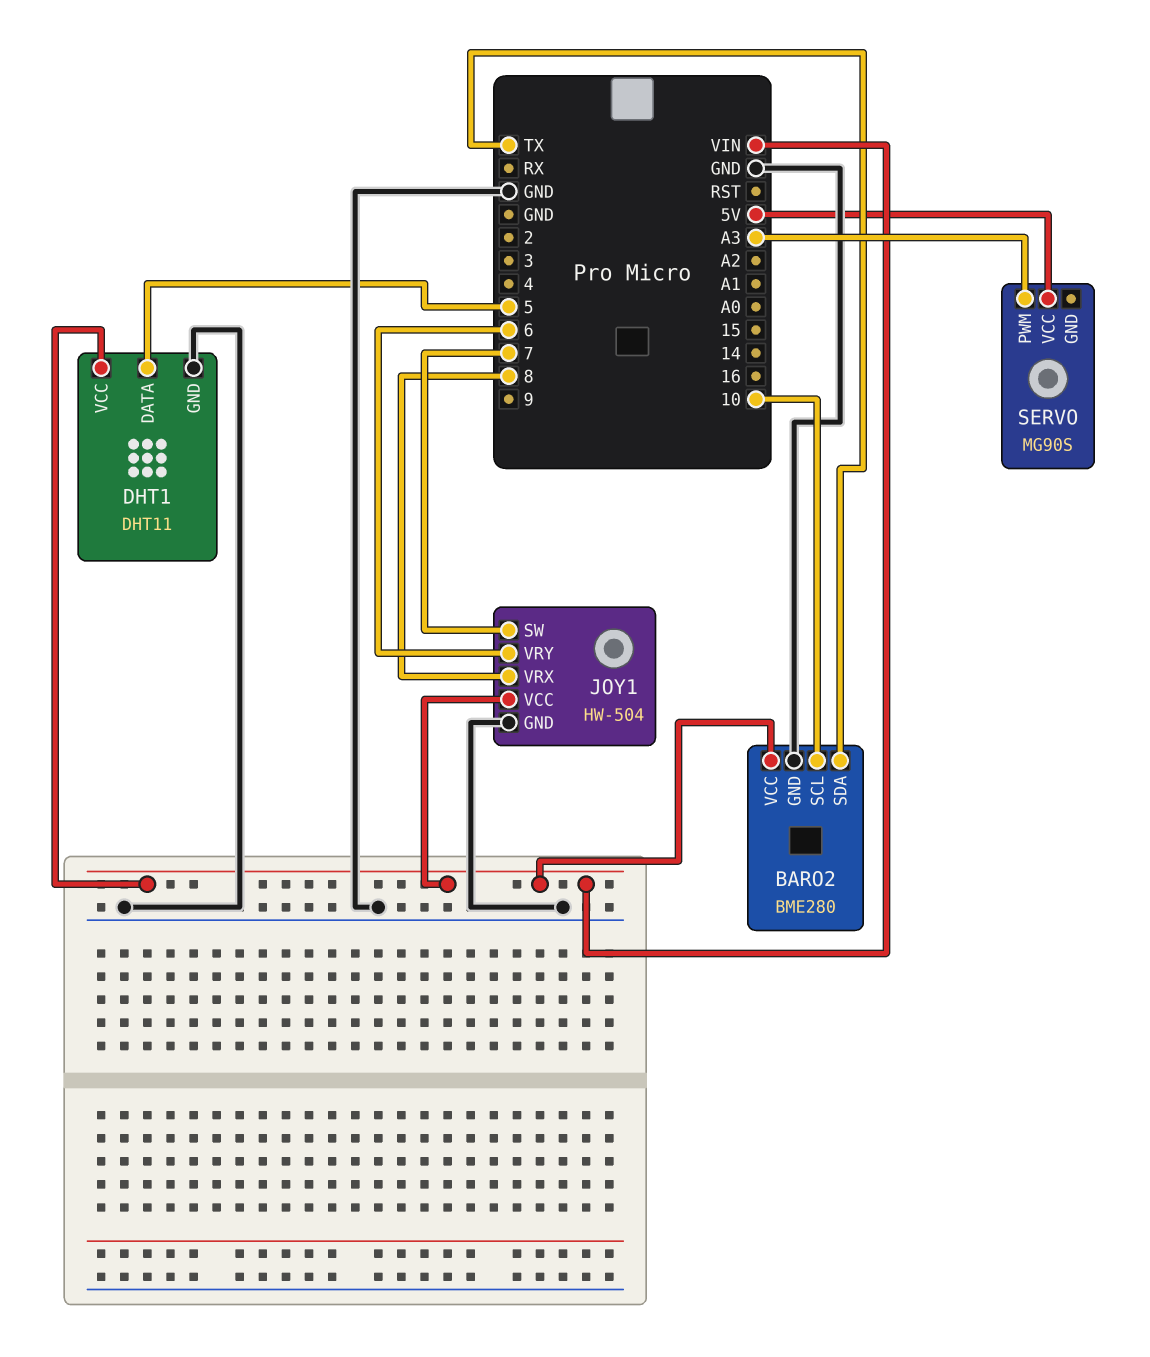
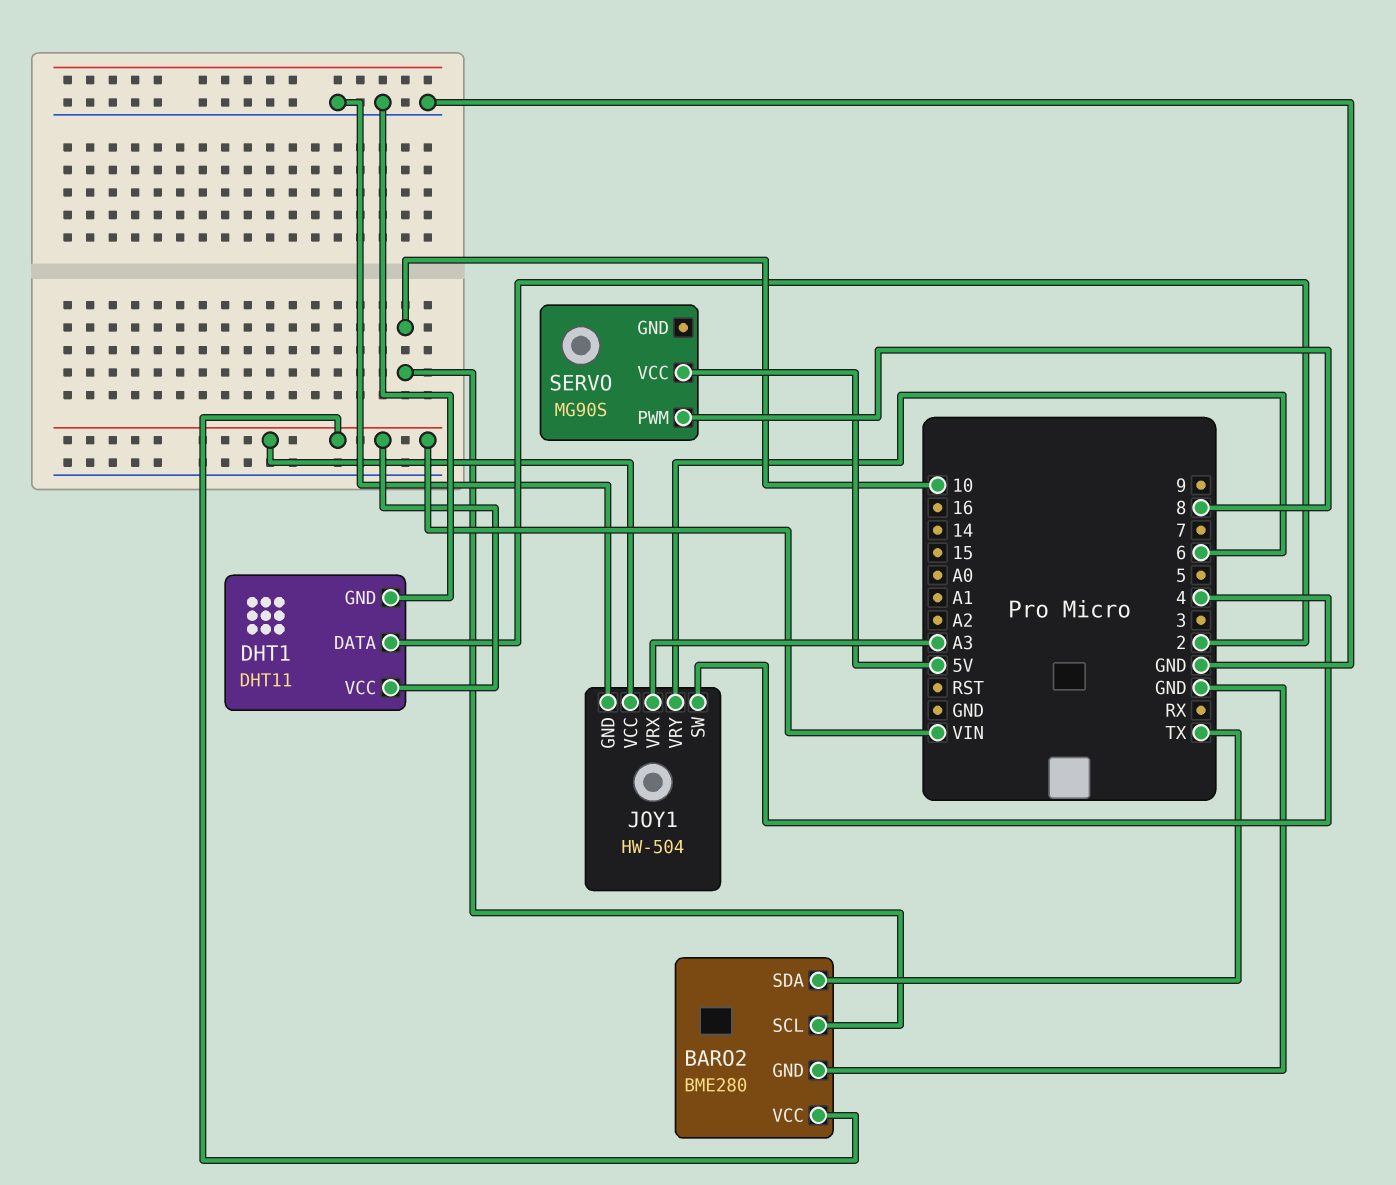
DHT1 pin DATA: 5 -> 2
JOY1 pin SW: 7 -> 4
JOY1 pin VRX: 8 -> A3
SERVO pin PWM: A3 -> 8

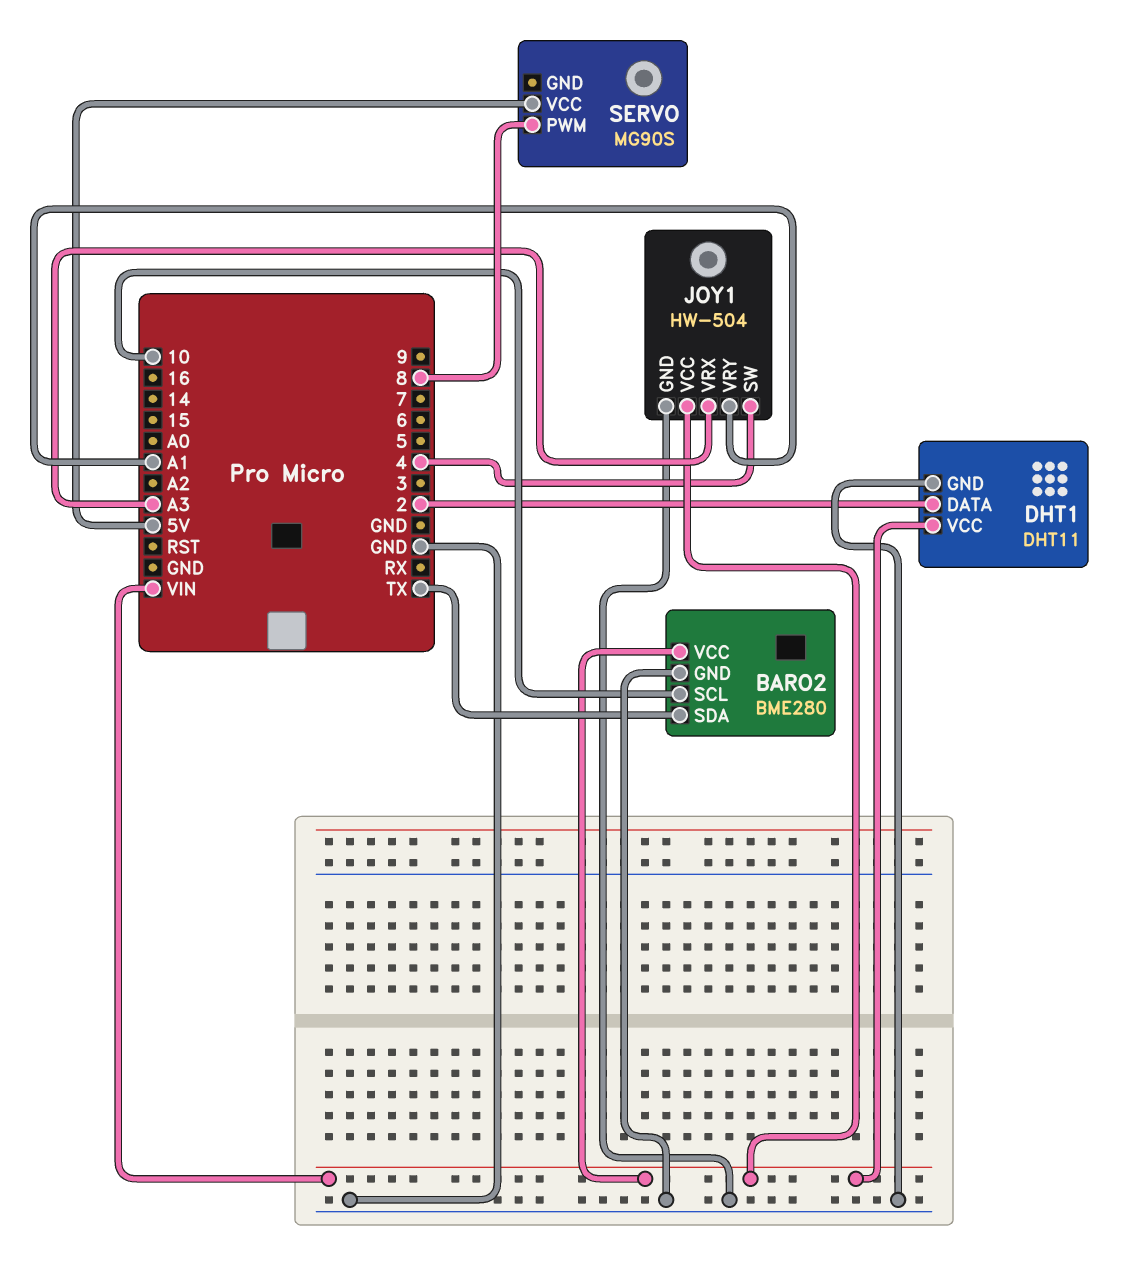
JOY1 pin VRY: 6 -> A1

